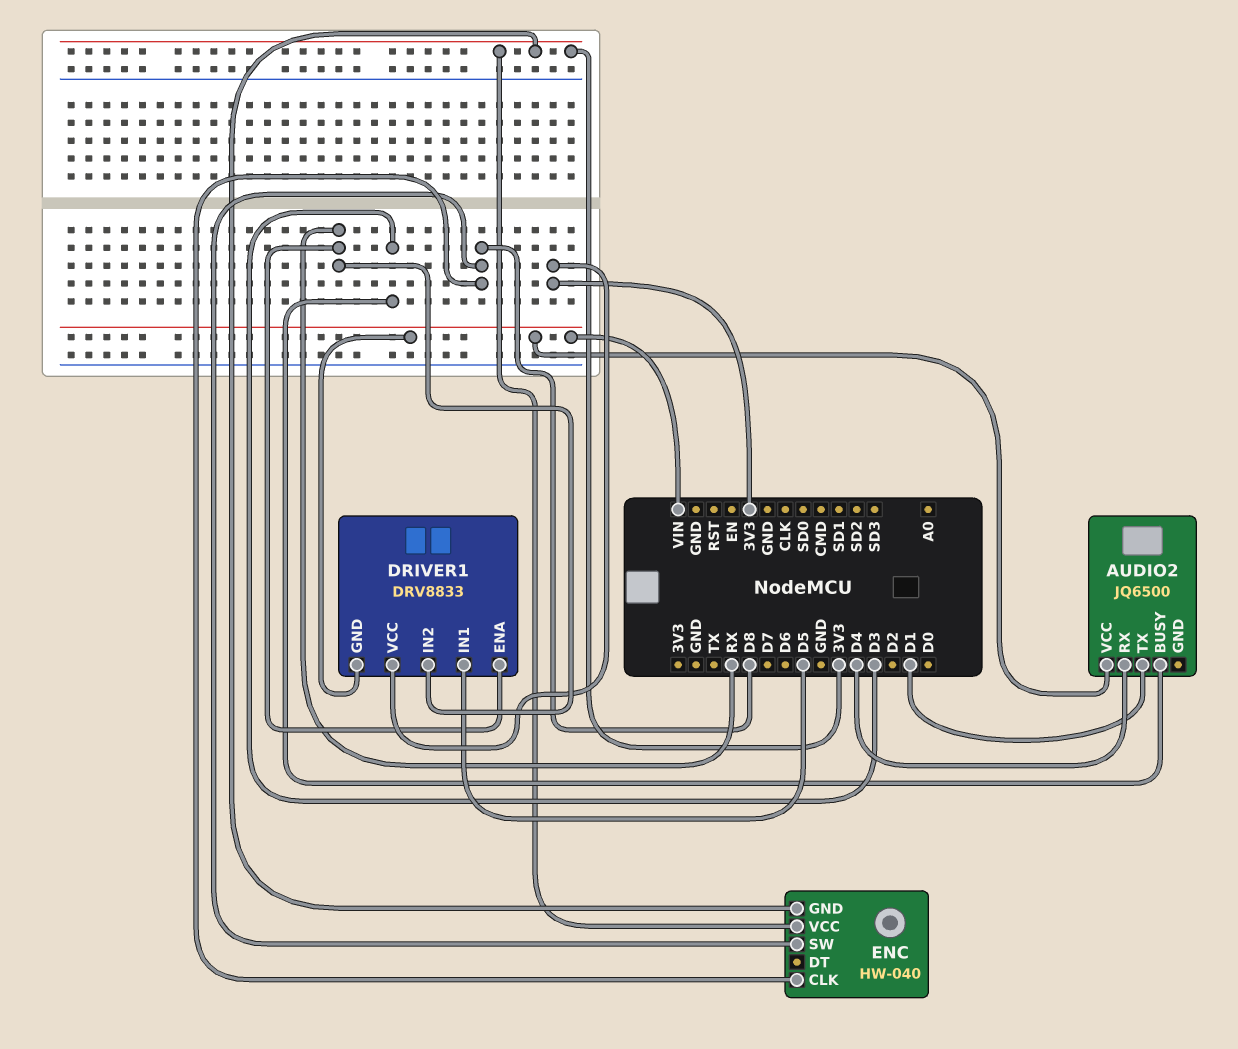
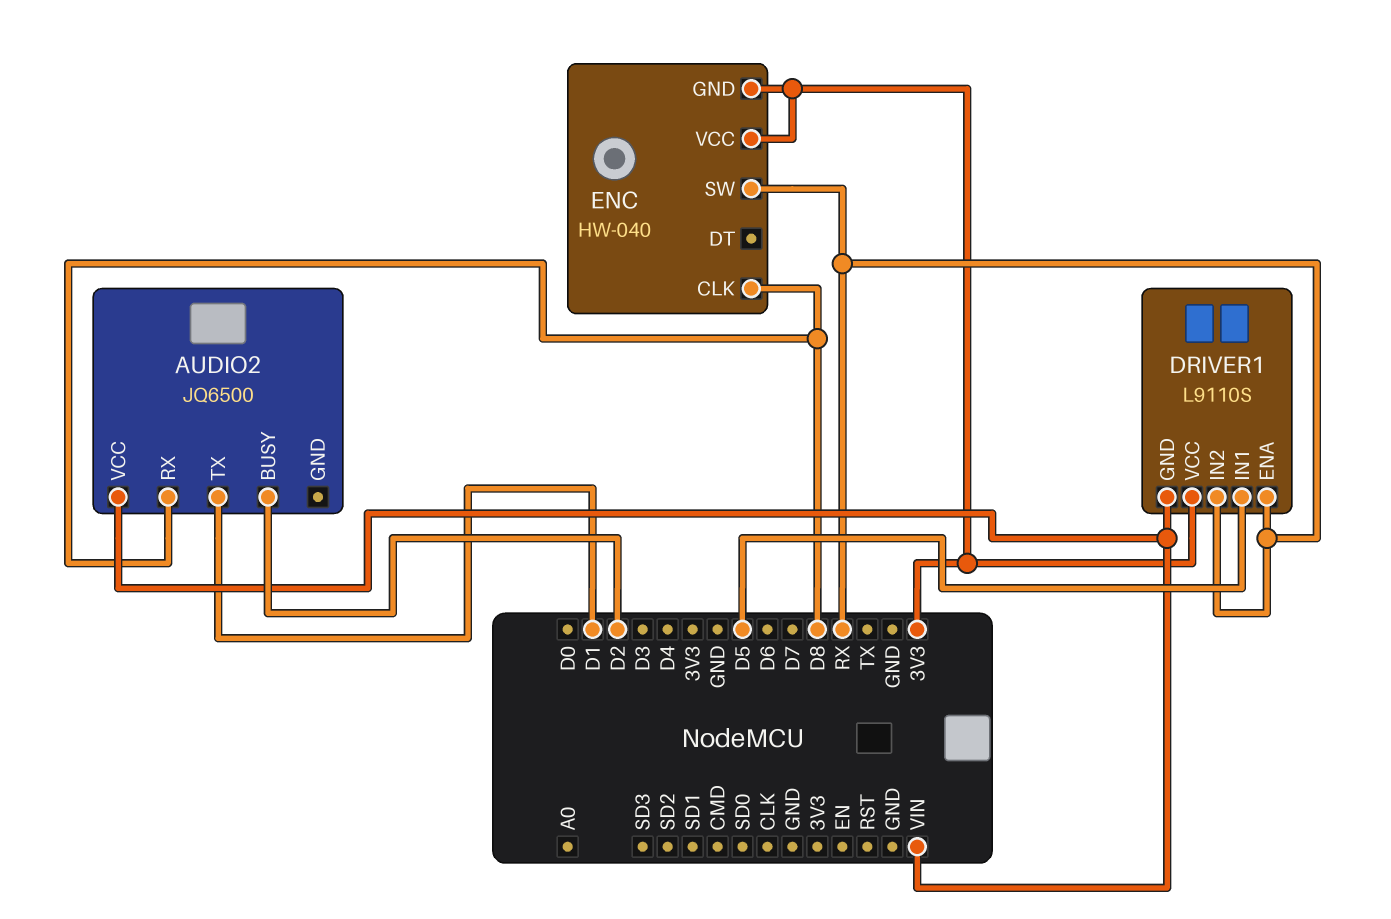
AUDIO2 pin BUSY: D3 -> D2
AUDIO2 pin RX: D4 -> D8
DRIVER1: DRV8833 -> L9110S
ENC pin SW: D8 -> RX

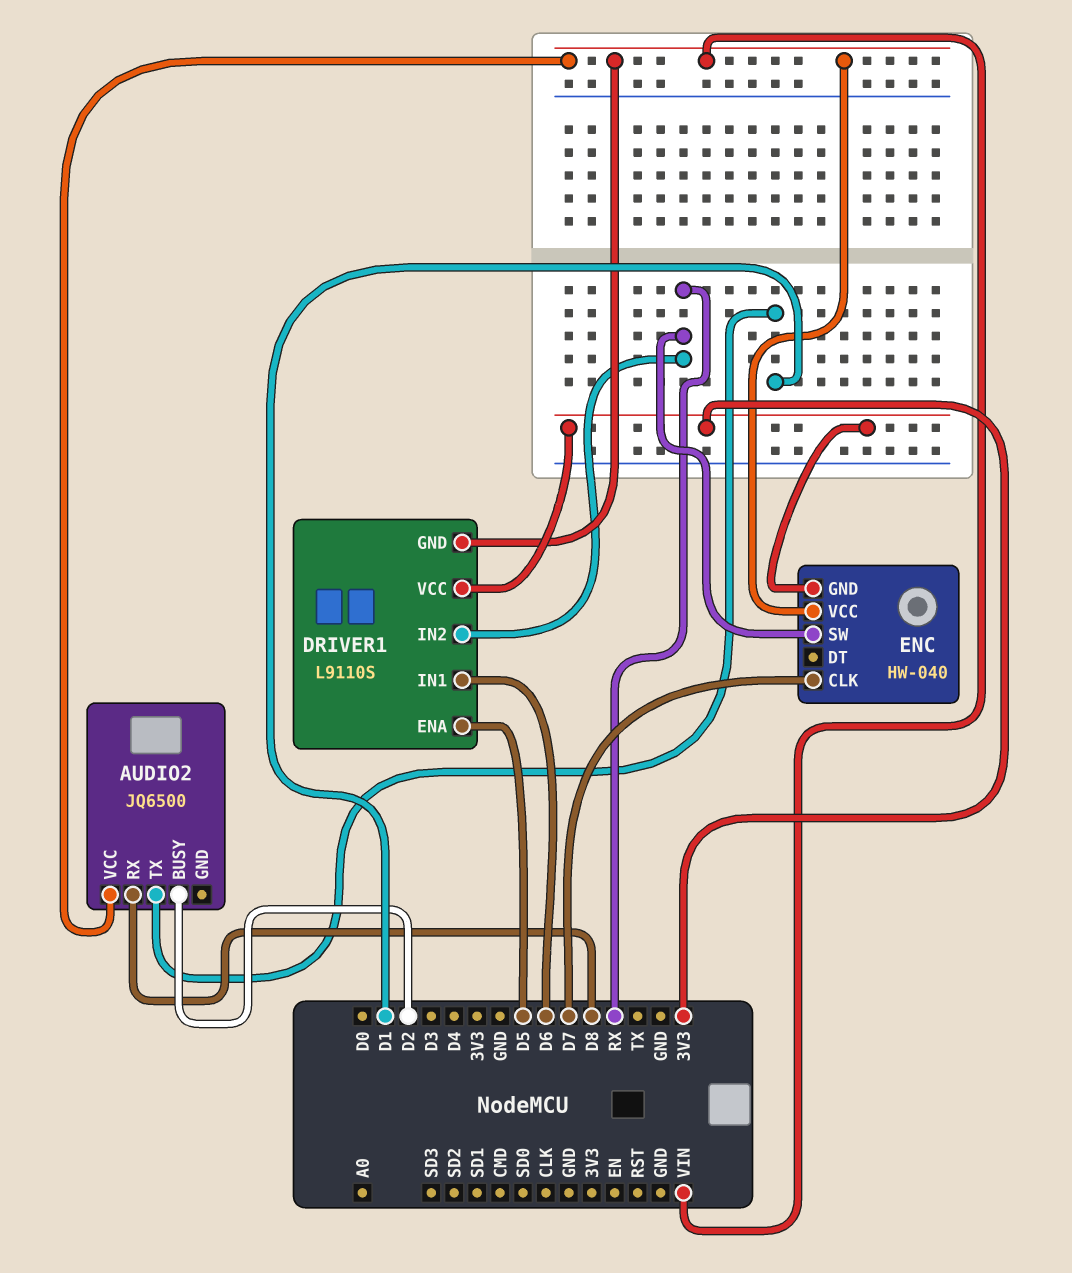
DRIVER1 pin ENA: RX -> D5
DRIVER1 pin IN1: D5 -> D6
ENC pin CLK: D8 -> D7
ENC pin VCC: 3V3 -> VIN

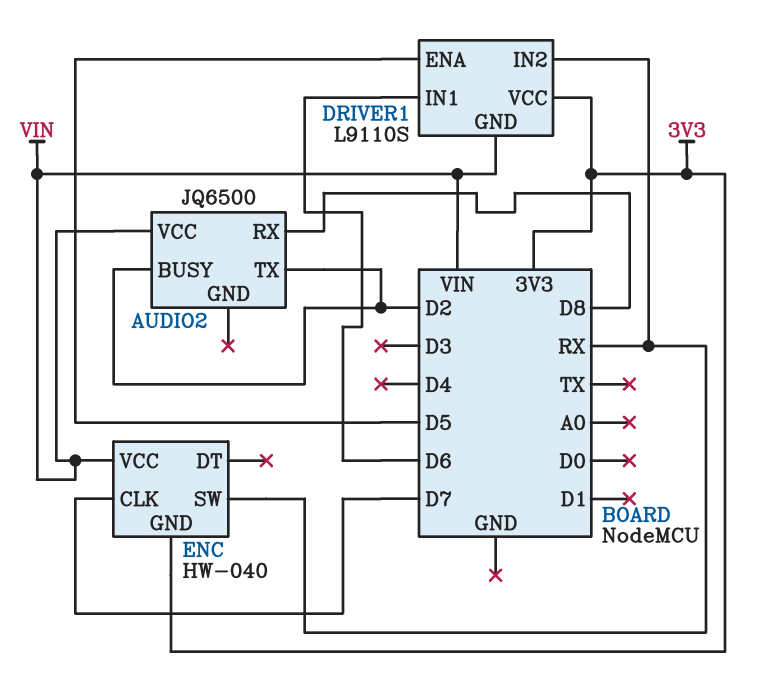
AUDIO2 pin TX: D1 -> D2

